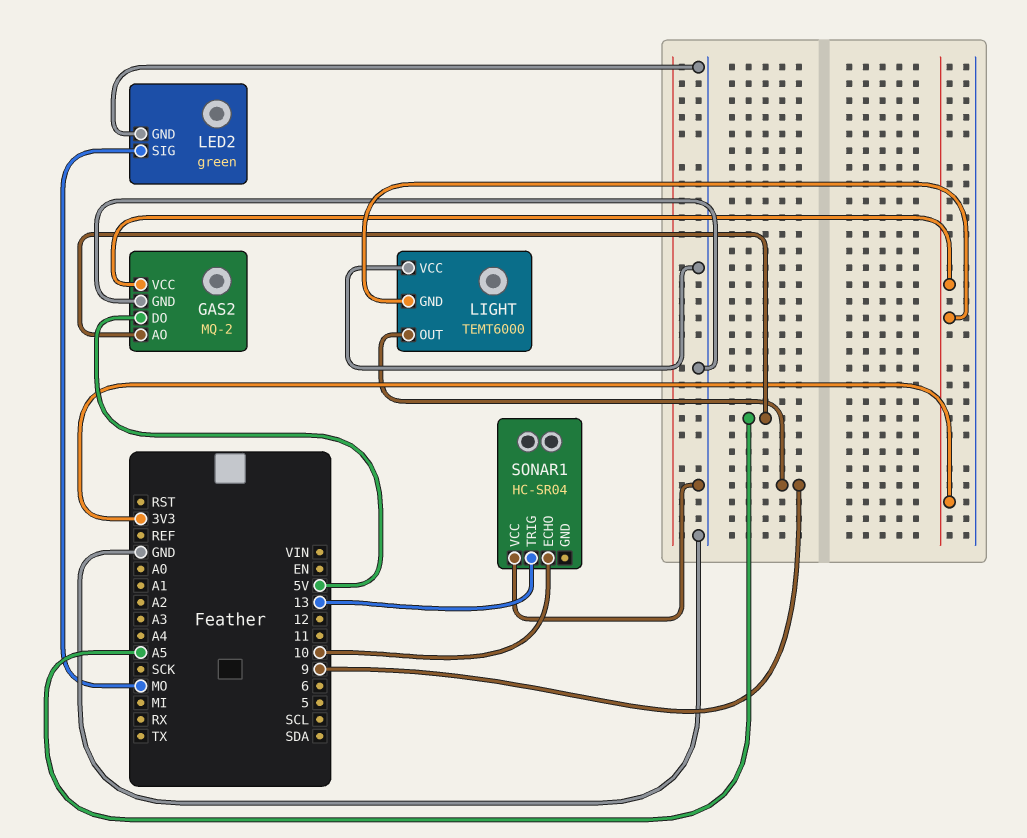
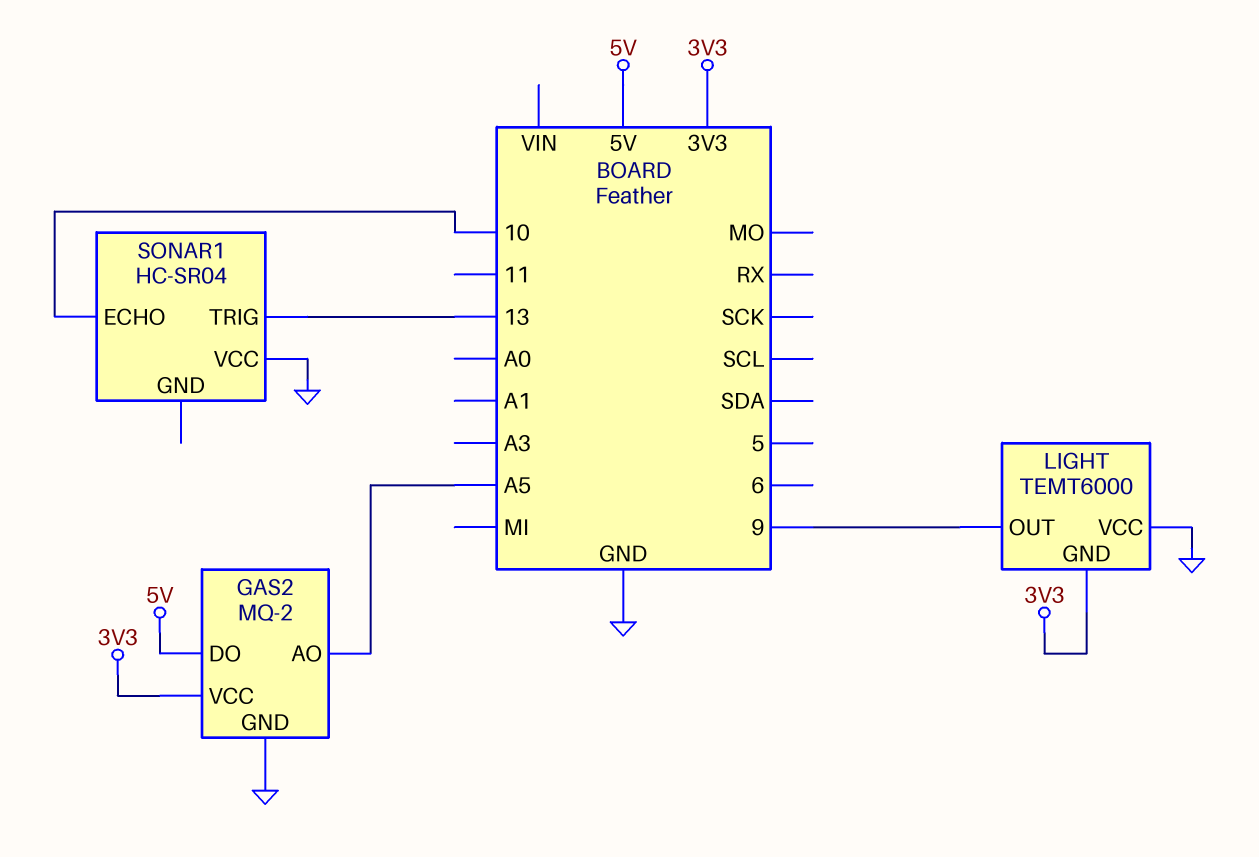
LED2: green -> none
LED2 pin GND: GND -> none
LED2 pin SIG: MO -> none

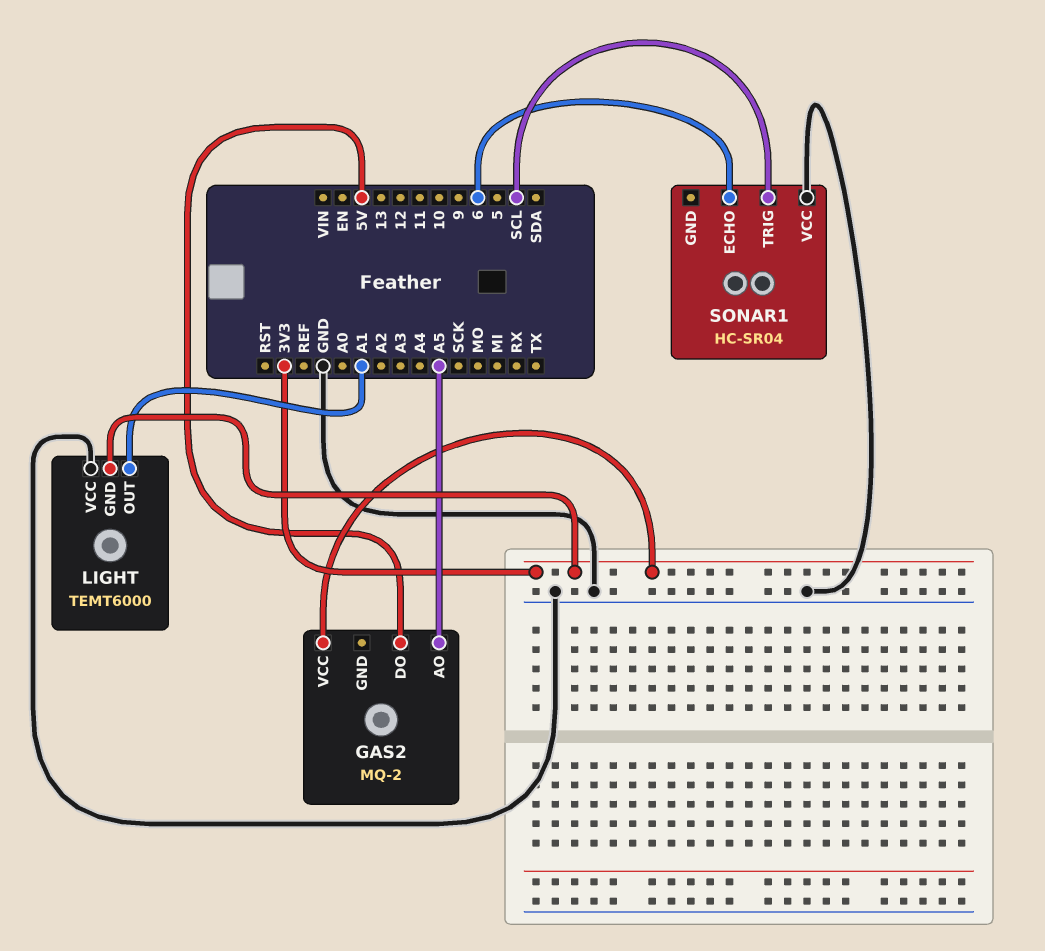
GAS2 pin GND: GND -> none
LIGHT pin OUT: 9 -> A1
SONAR1 pin ECHO: 10 -> 6
SONAR1 pin TRIG: 13 -> SCL

